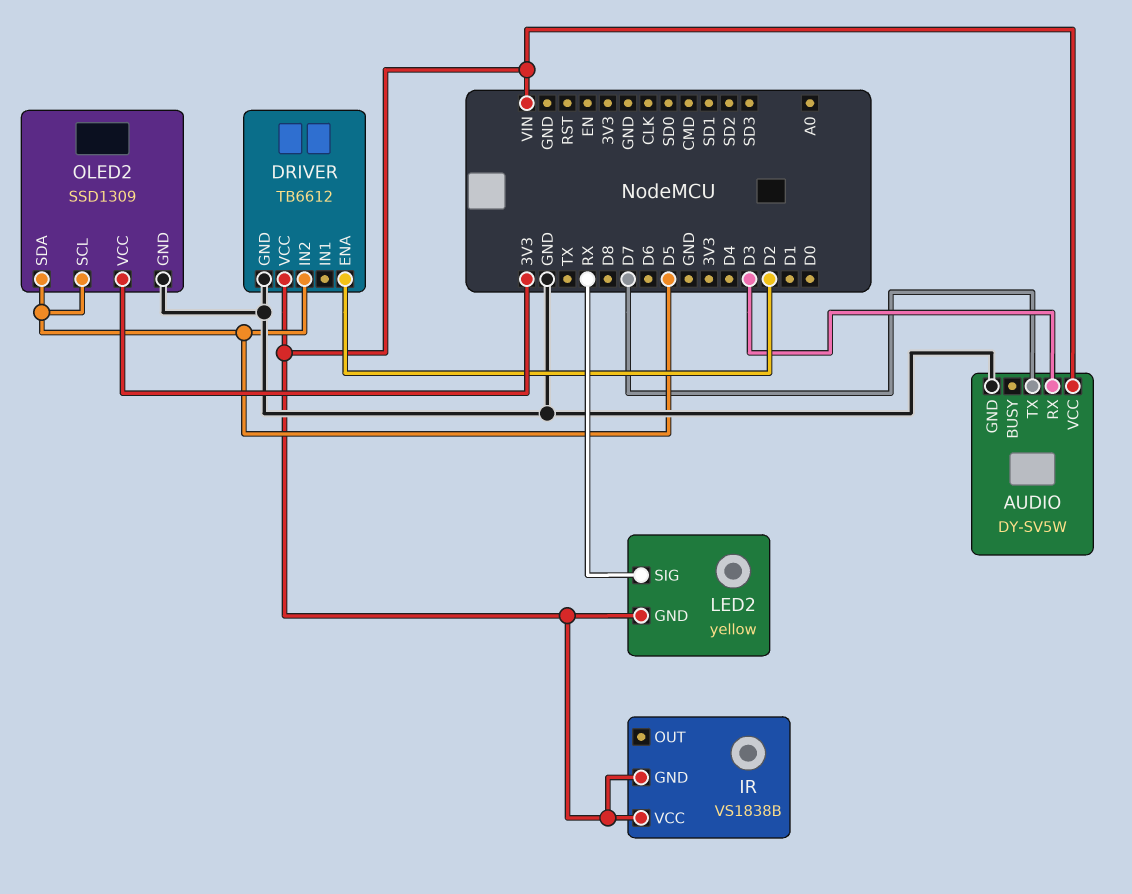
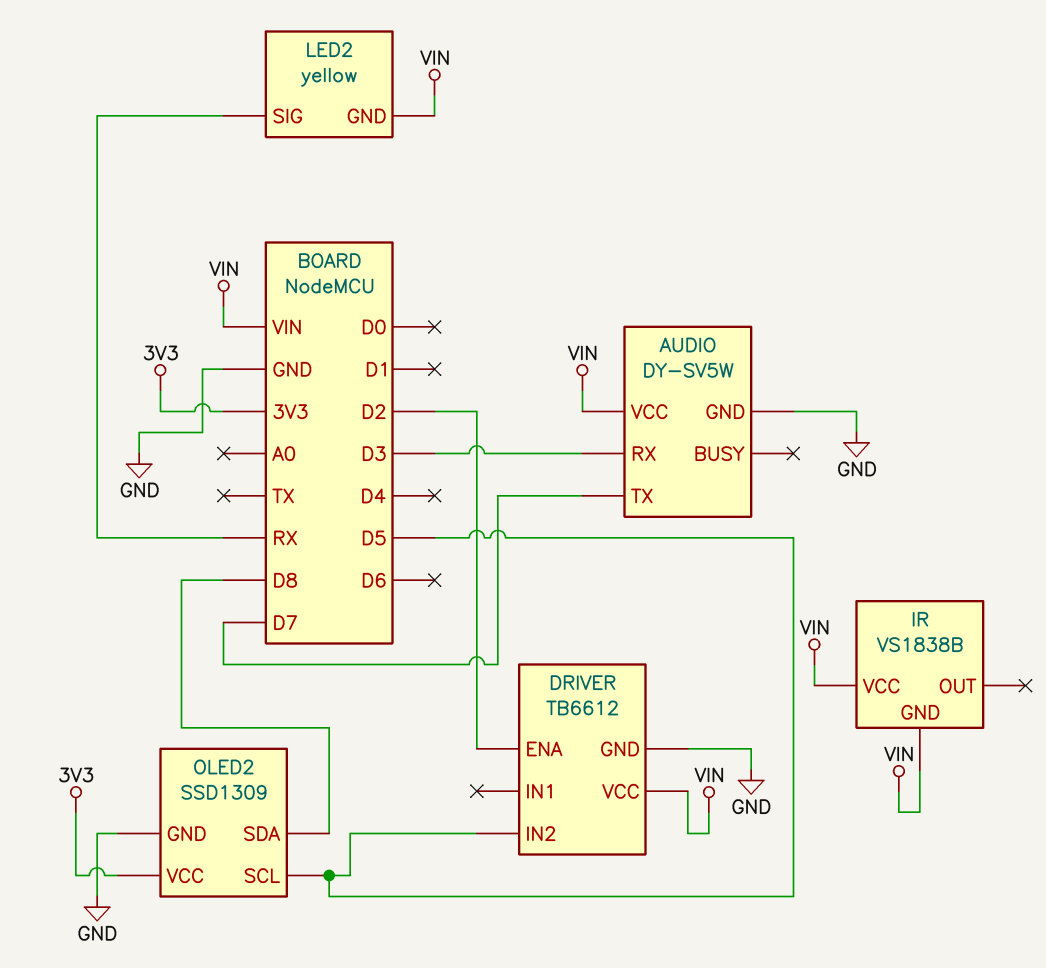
OLED2 pin SDA: D5 -> D8

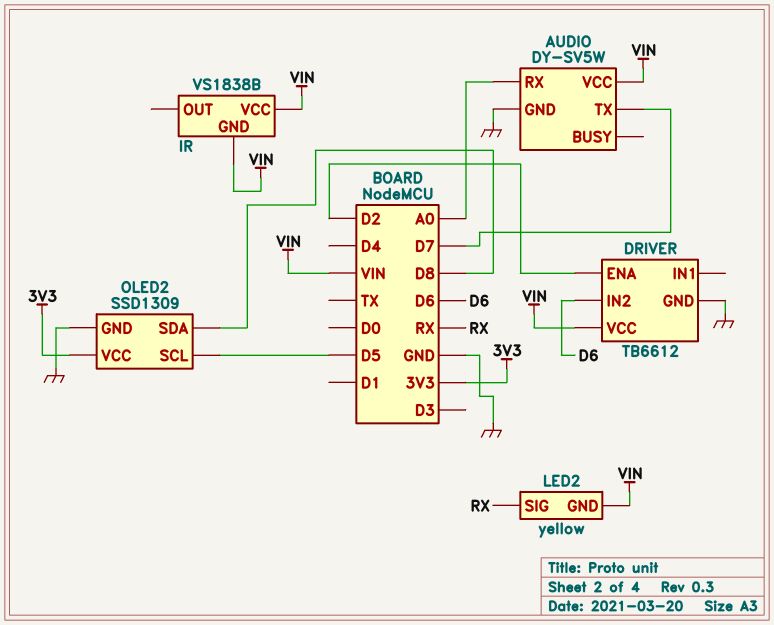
AUDIO pin RX: D3 -> A0
DRIVER pin IN2: D5 -> D6

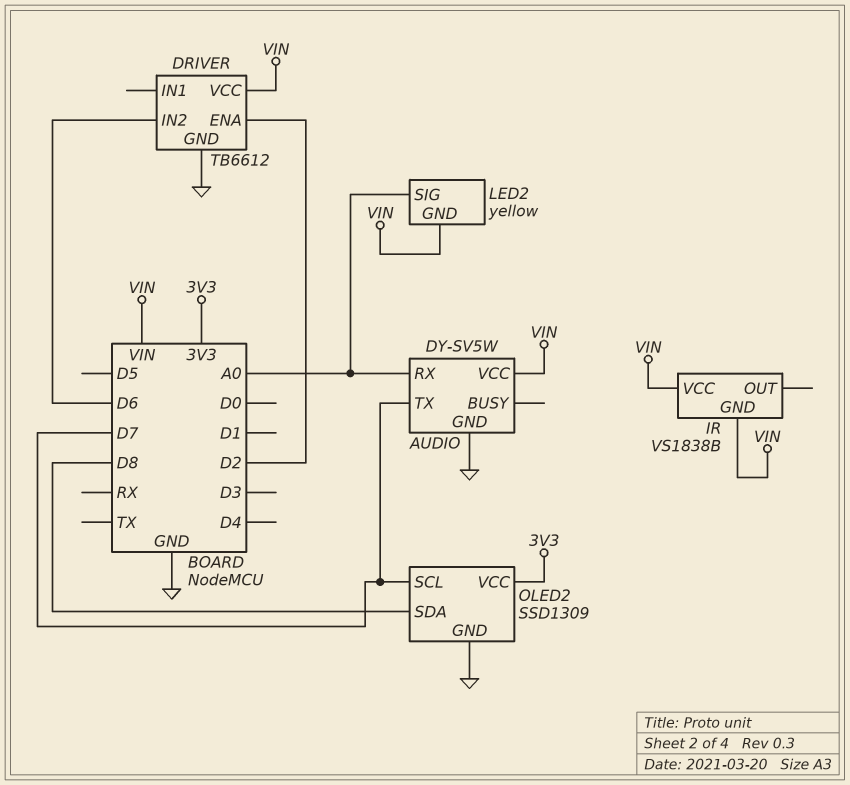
LED2 pin SIG: RX -> A0
OLED2 pin SCL: D5 -> D7

